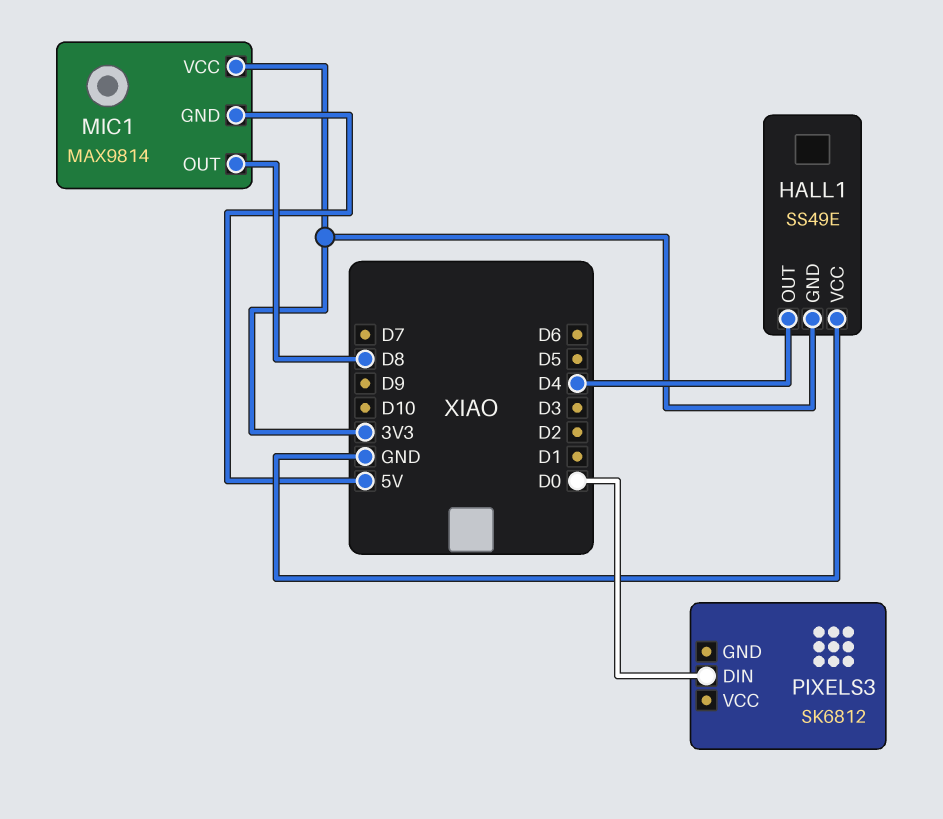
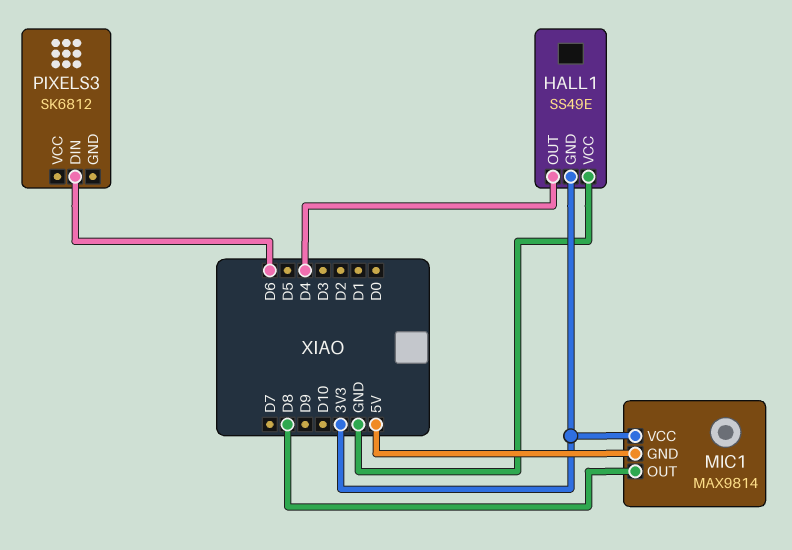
PIXELS3 pin DIN: D0 -> D6

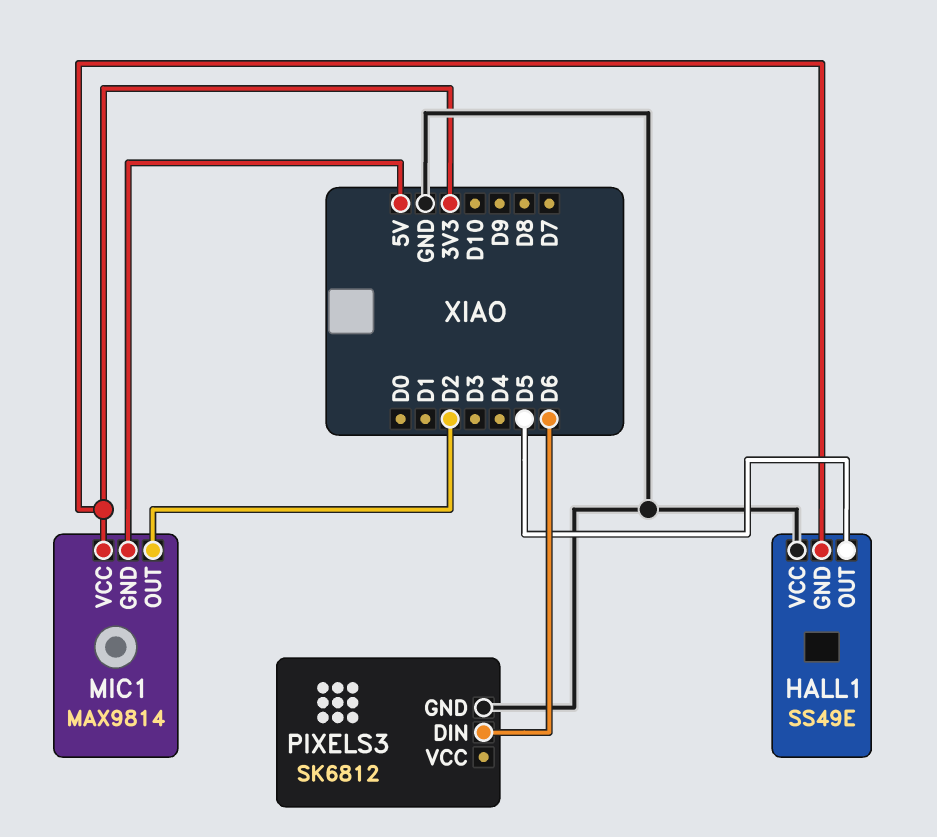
HALL1 pin OUT: D4 -> D5
MIC1 pin OUT: D8 -> D2
PIXELS3 pin GND: none -> GND

